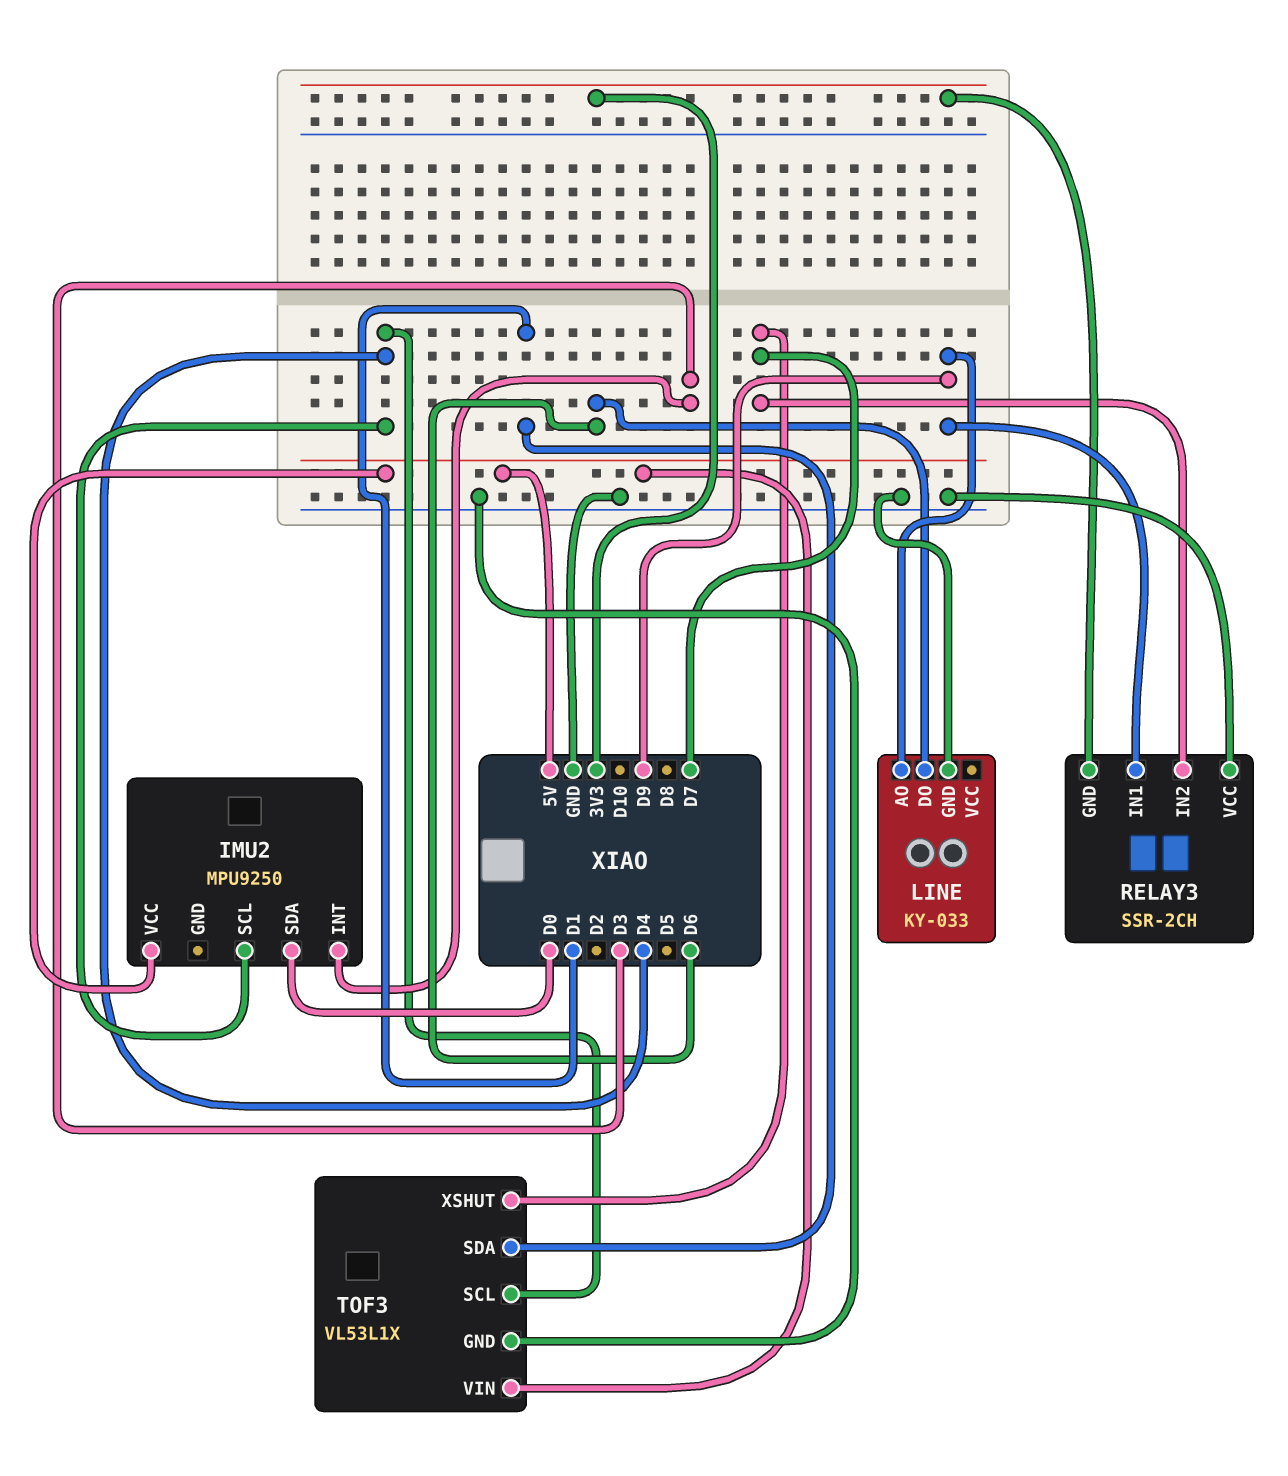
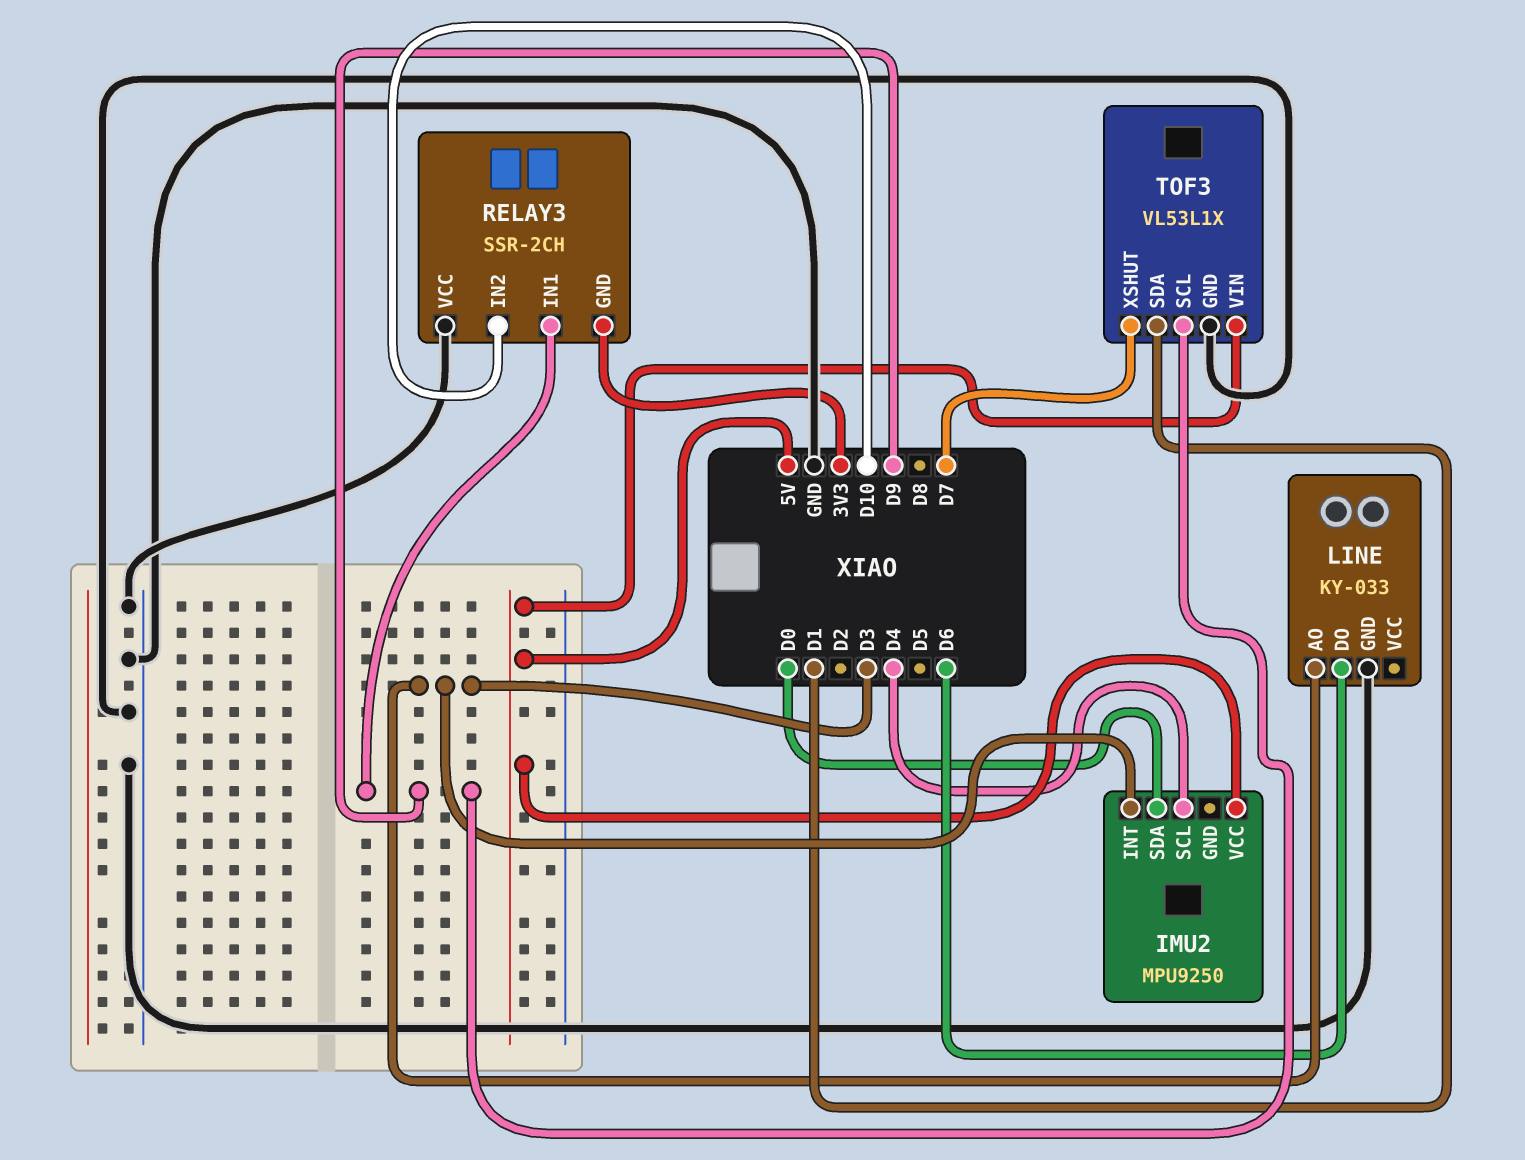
LINE pin AO: D9 -> D3
RELAY3 pin IN2: D7 -> D10
TOF3 pin SCL: D4 -> D9

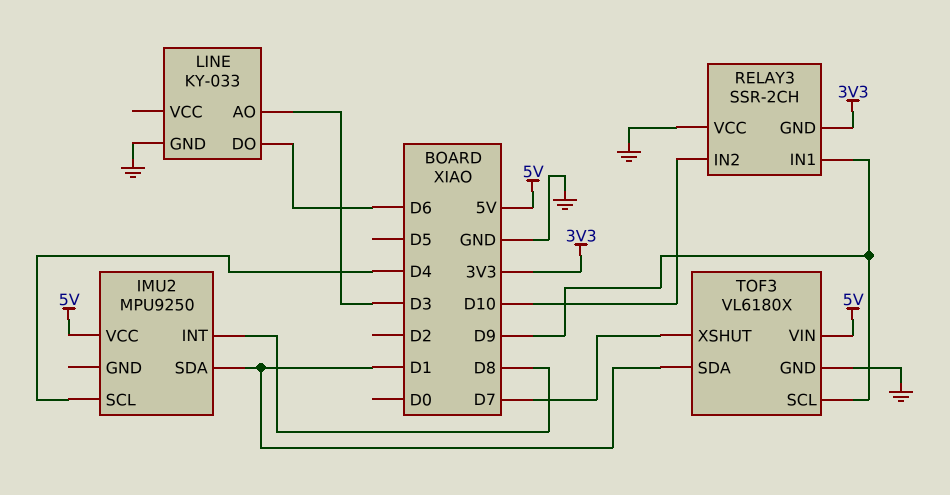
IMU2 pin INT: D3 -> D8
IMU2 pin SDA: D0 -> D1
TOF3: VL53L1X -> VL6180X

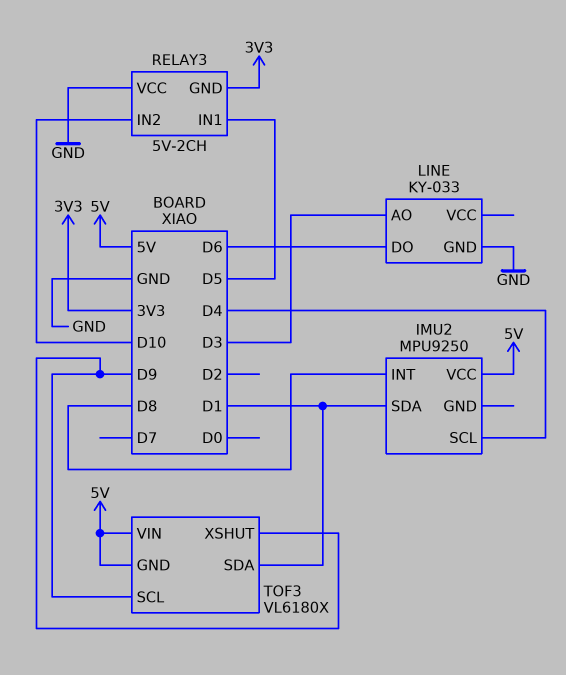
RELAY3: SSR-2CH -> 5V-2CH
RELAY3 pin IN1: D9 -> D5
TOF3 pin GND: GND -> 5V
TOF3 pin XSHUT: D7 -> D9

